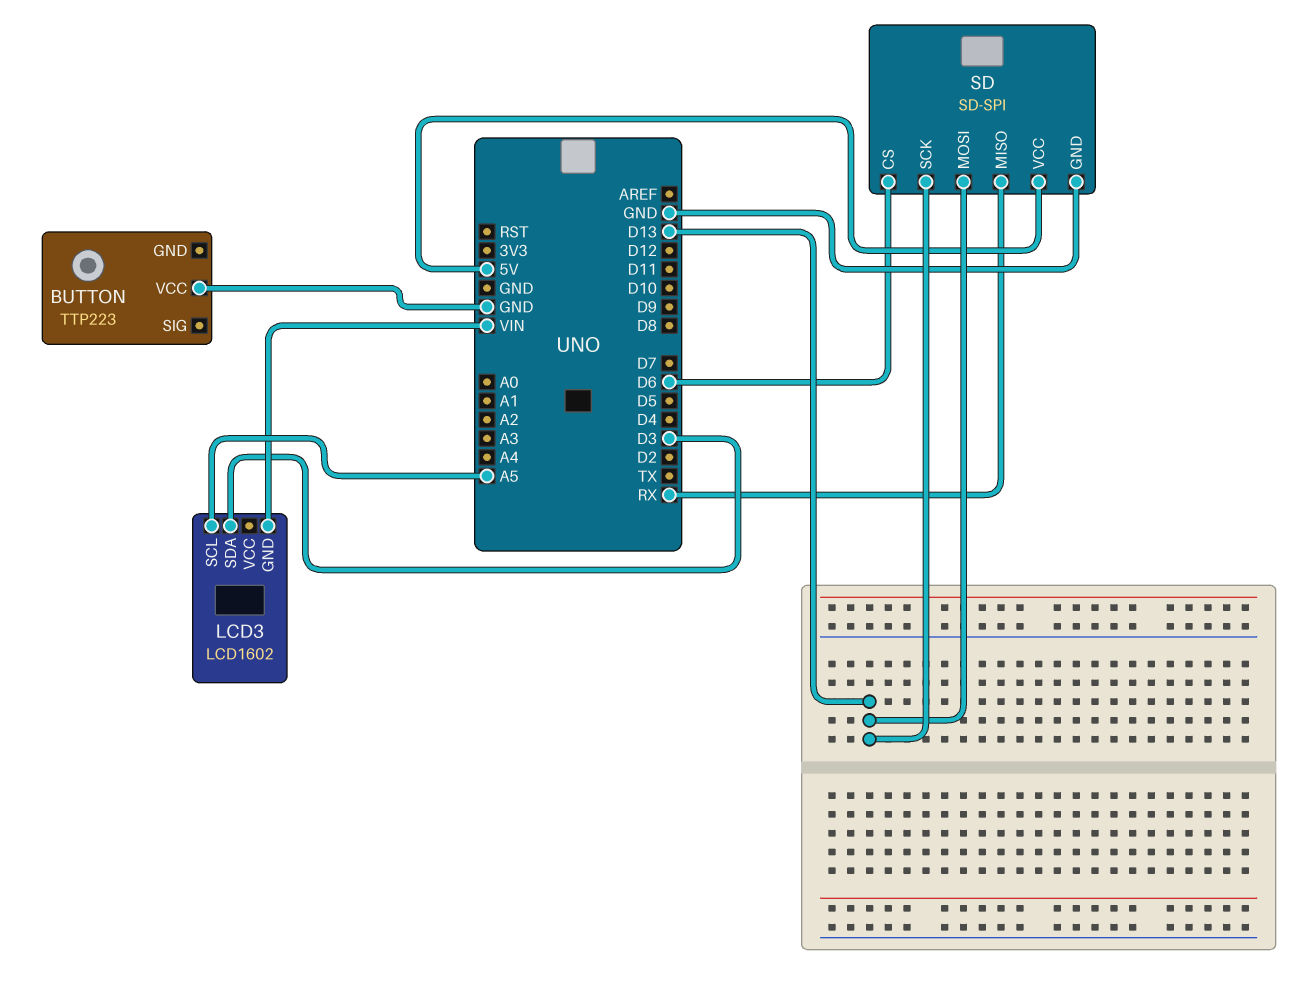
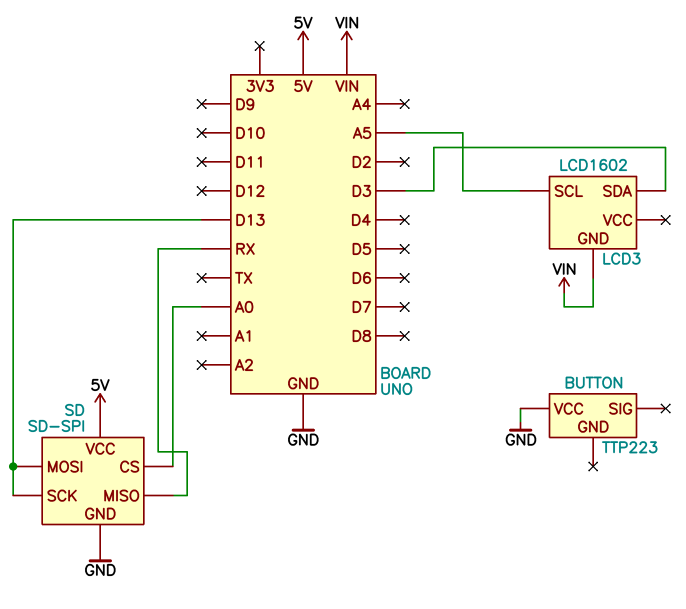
SD pin CS: D6 -> A0

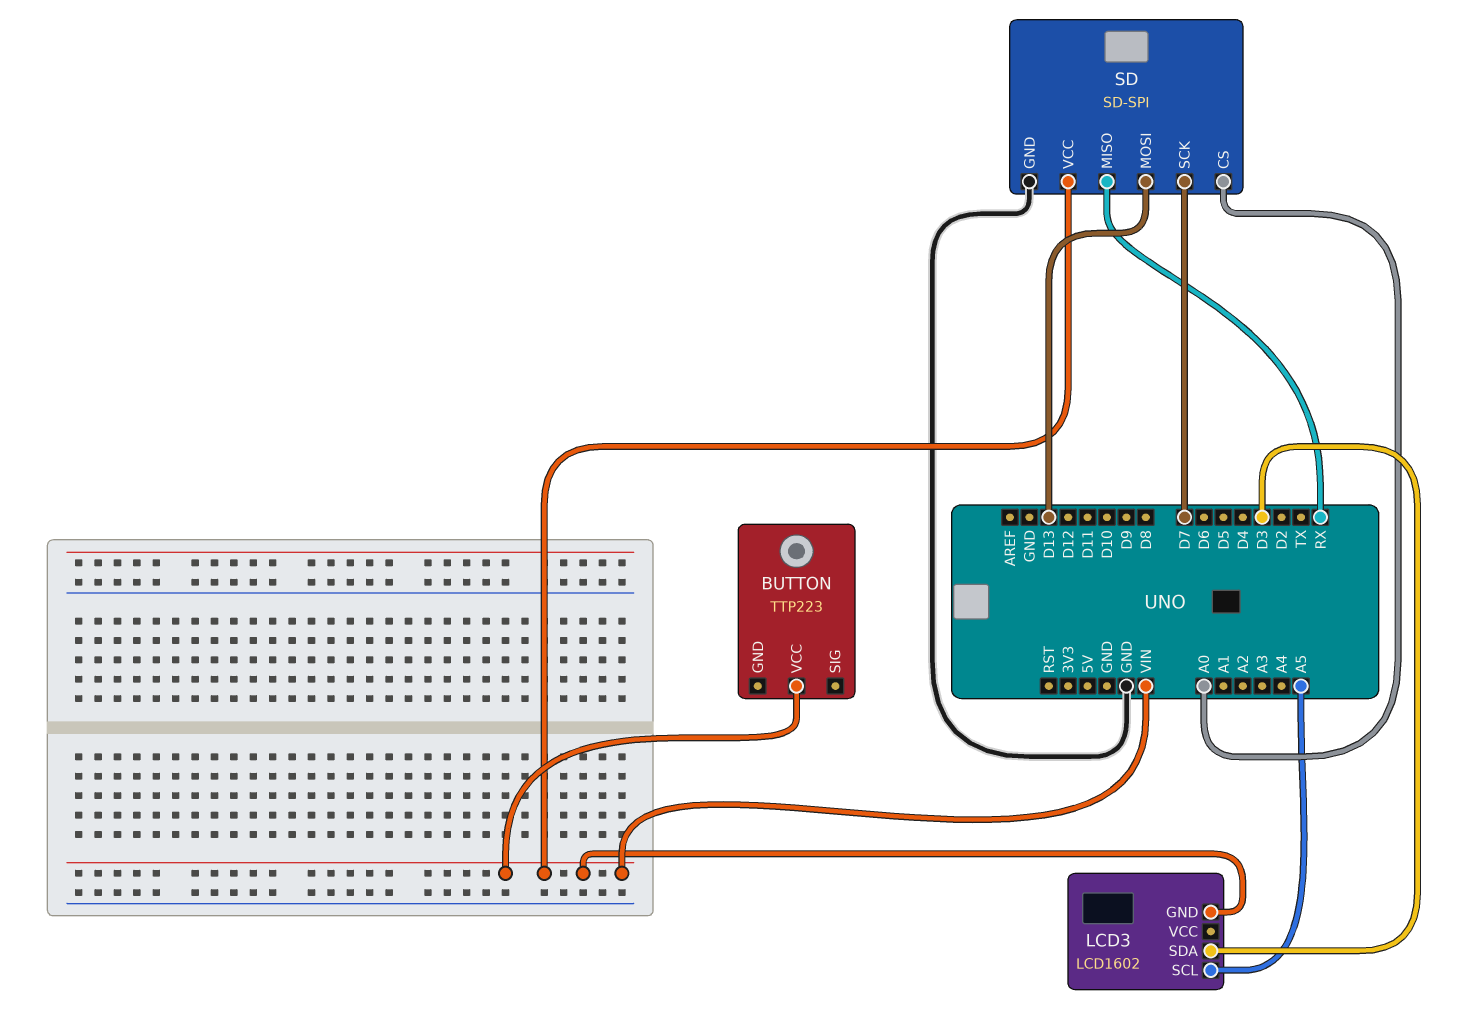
BUTTON pin VCC: GND -> VIN
SD pin SCK: D13 -> D7
SD pin VCC: 5V -> VIN

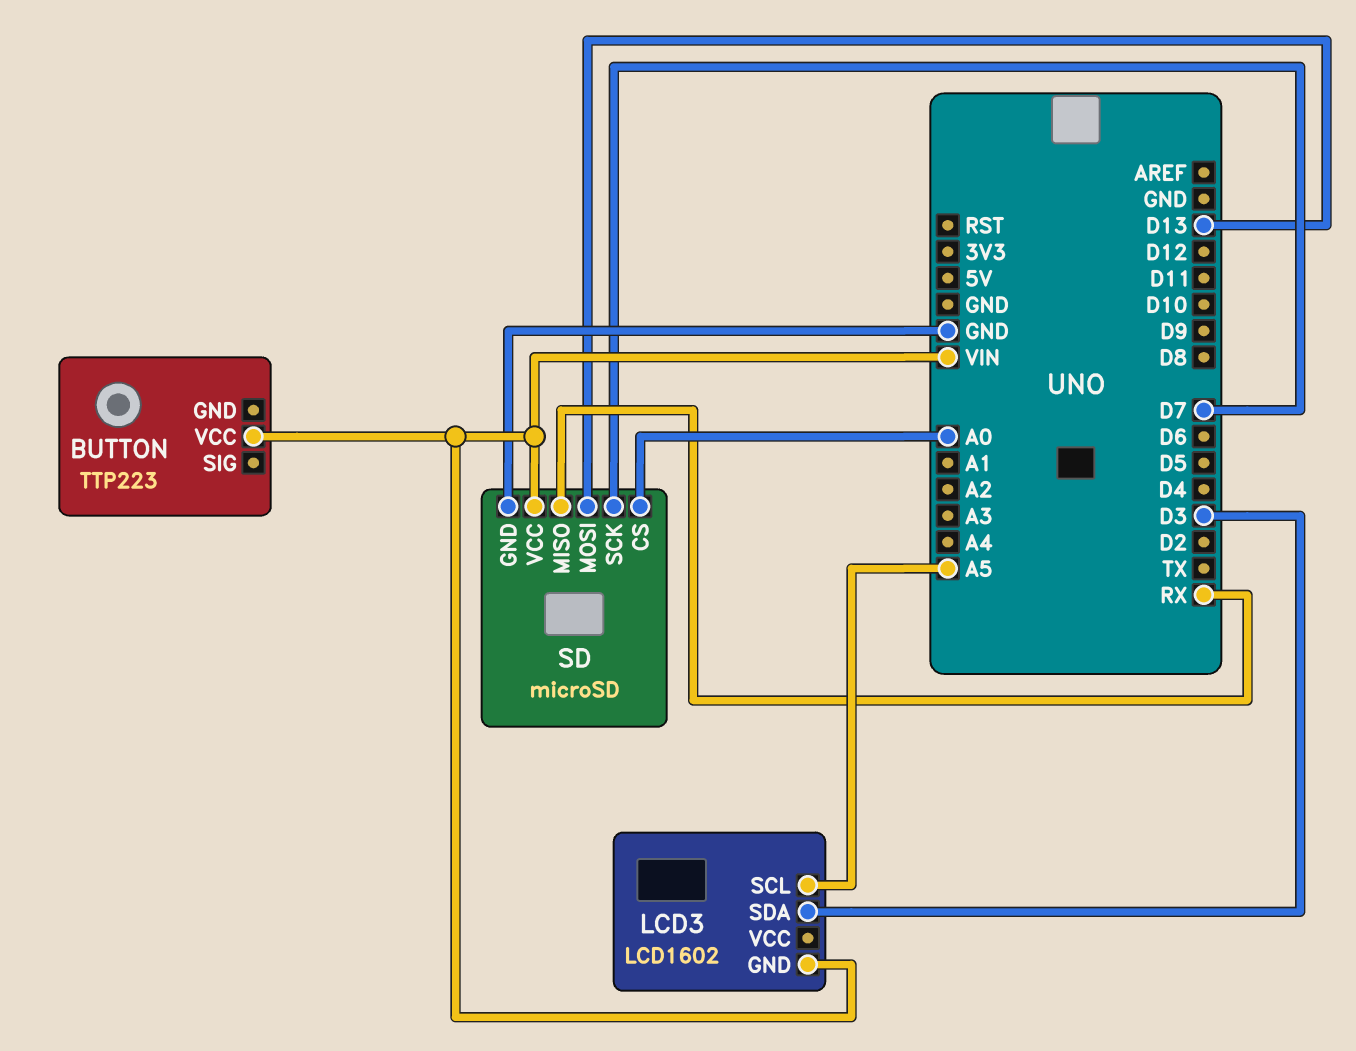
SD: SD-SPI -> microSD

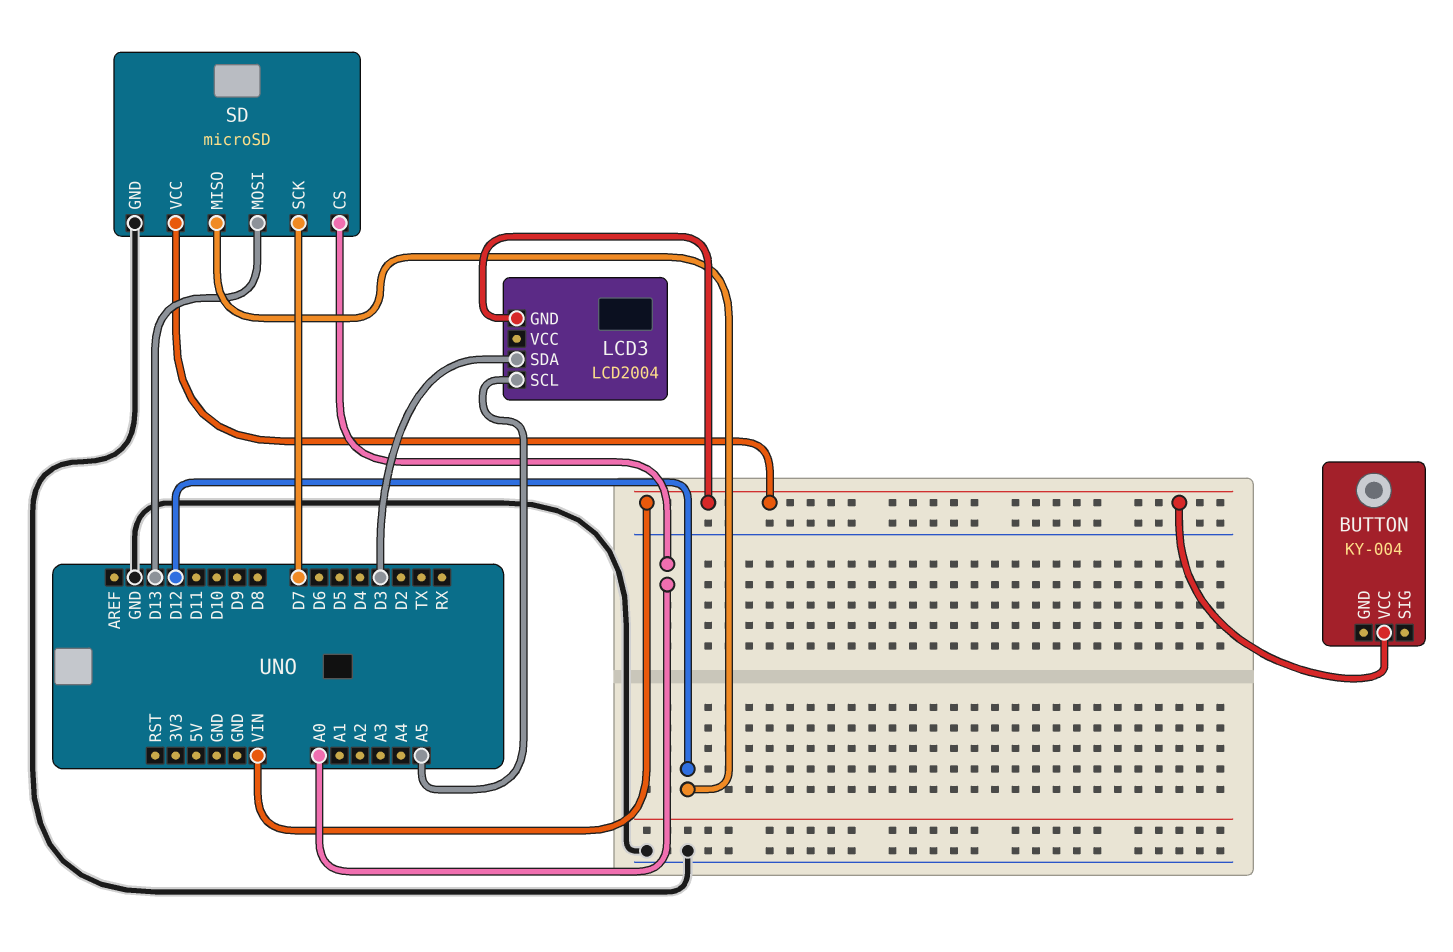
BUTTON: TTP223 -> KY-004
LCD3: LCD1602 -> LCD2004
SD pin MISO: RX -> D12

